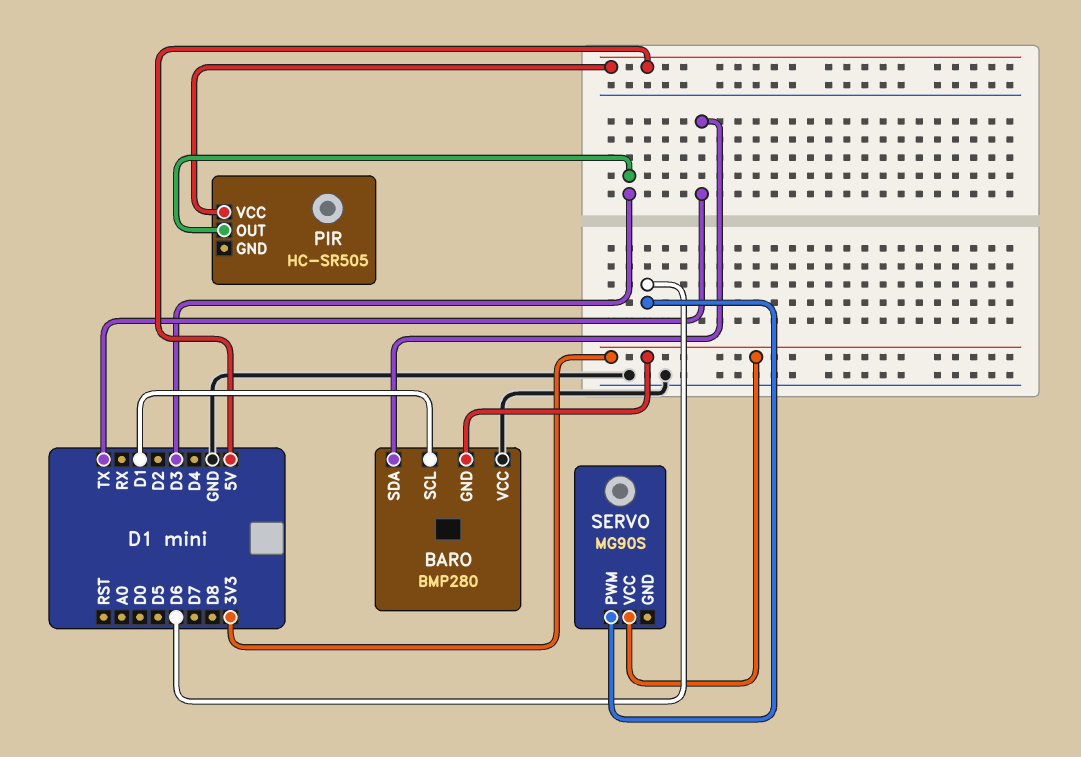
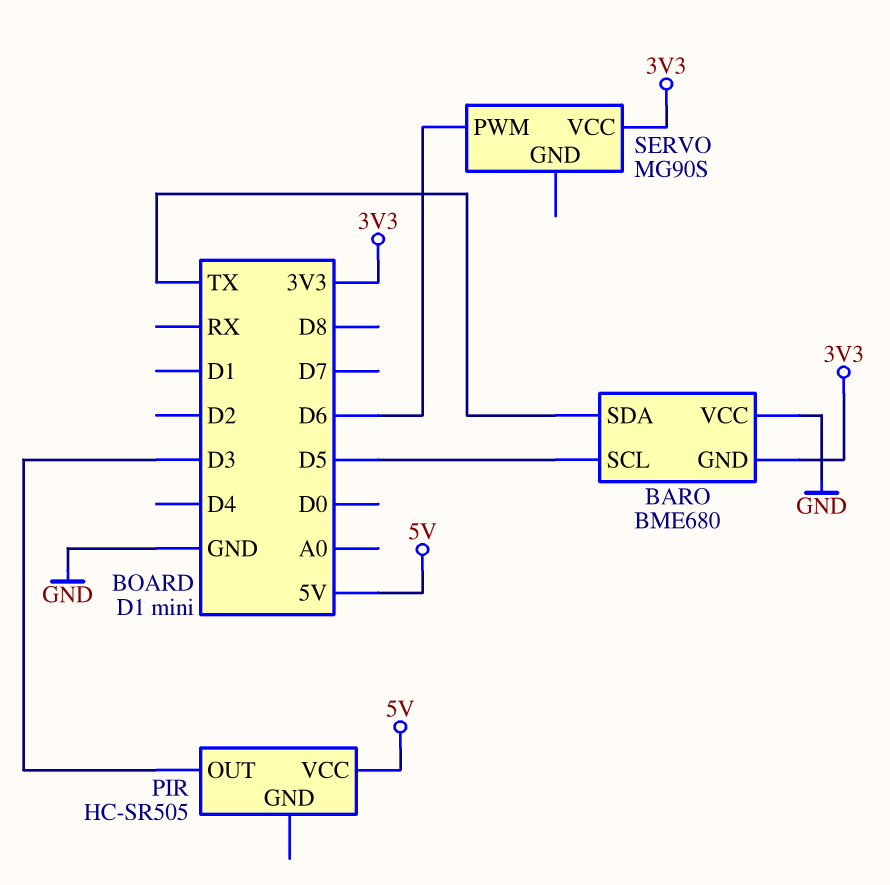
BARO: BMP280 -> BME680
BARO pin SCL: D1 -> D5

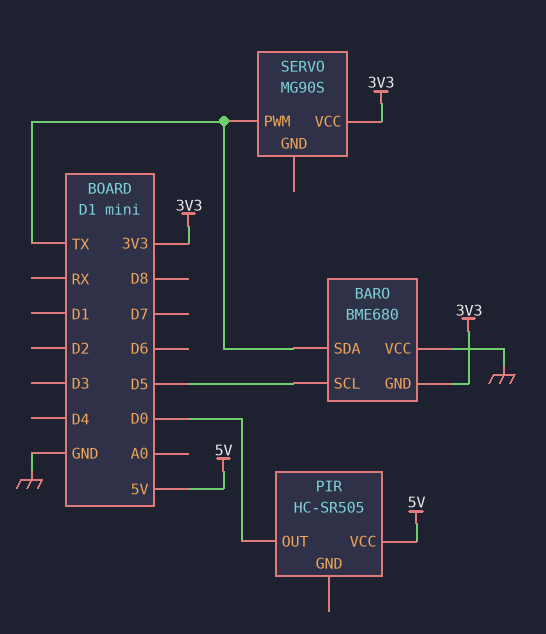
PIR pin OUT: D3 -> D0
SERVO pin PWM: D6 -> TX

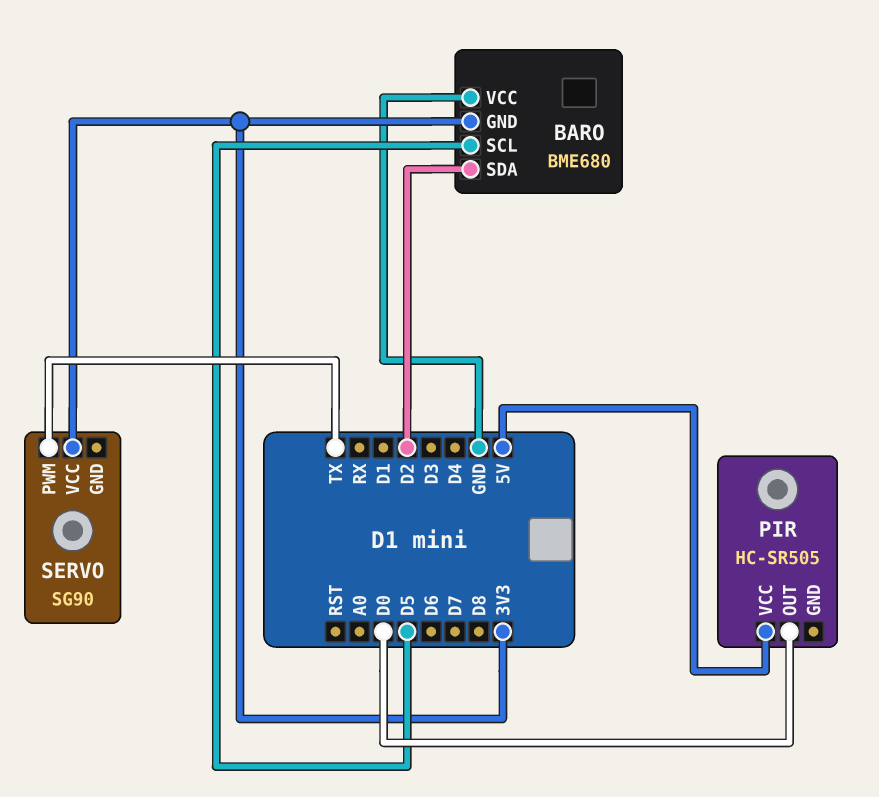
BARO pin SDA: TX -> D2
SERVO: MG90S -> SG90

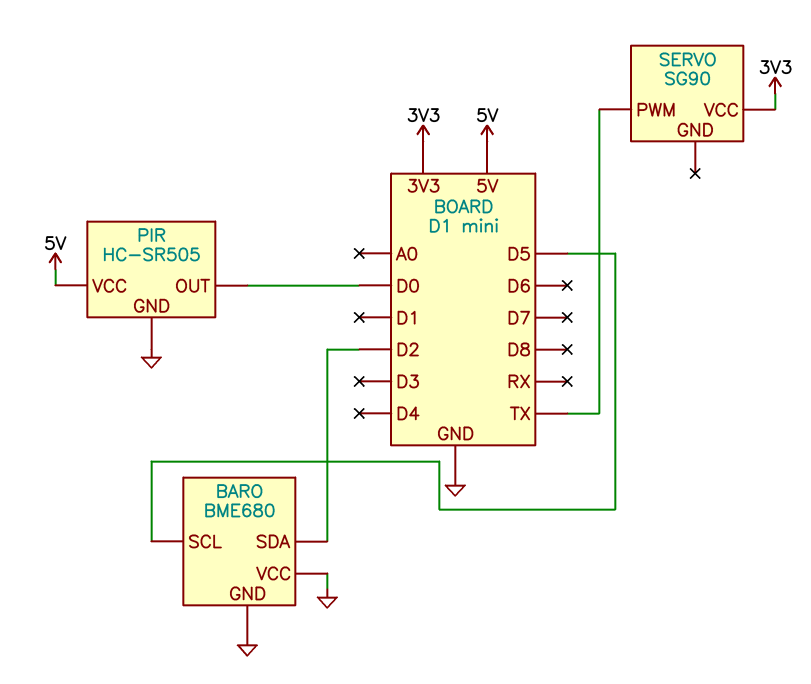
BARO pin GND: 3V3 -> GND
PIR pin GND: none -> GND

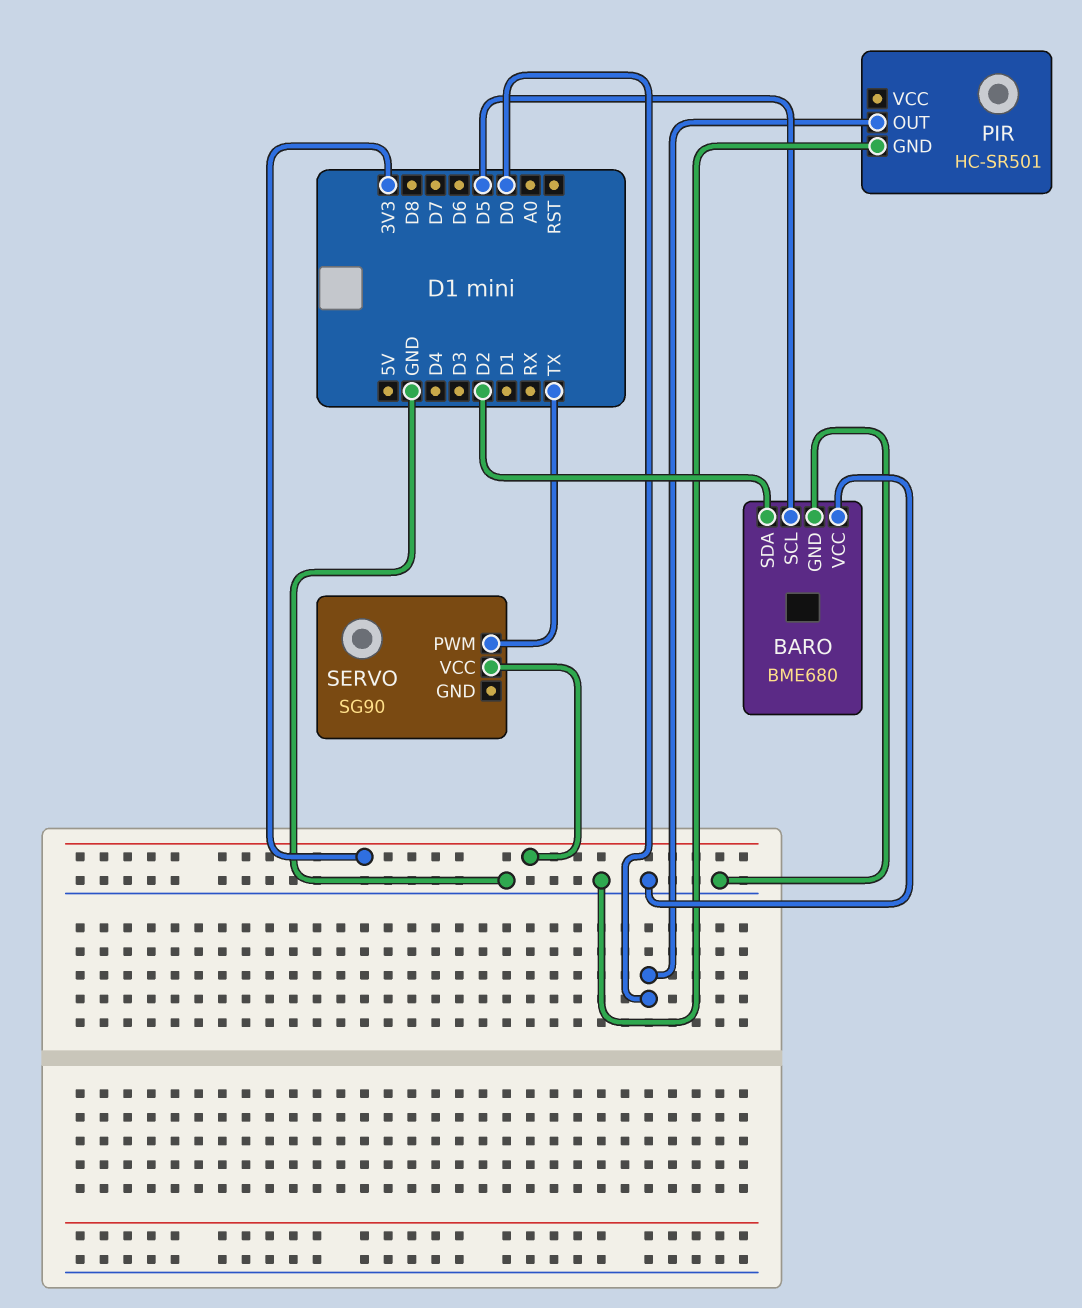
PIR: HC-SR505 -> HC-SR501
PIR pin VCC: 5V -> none

